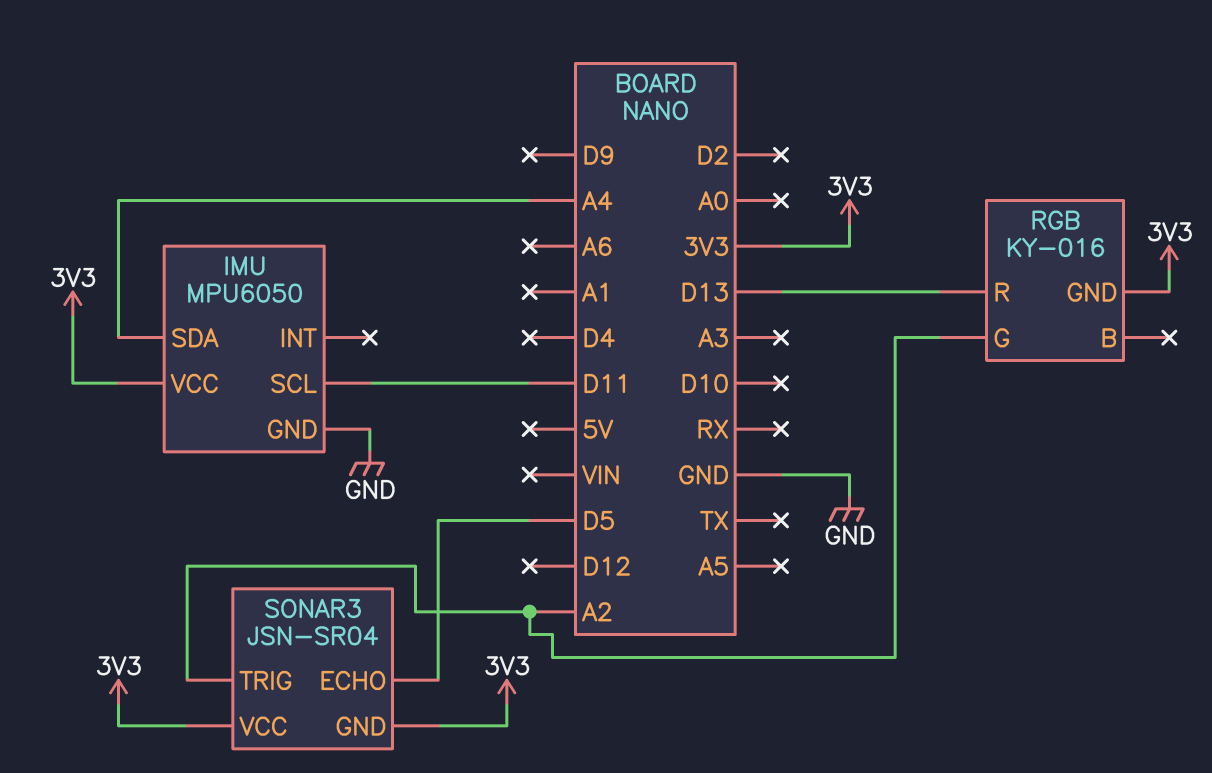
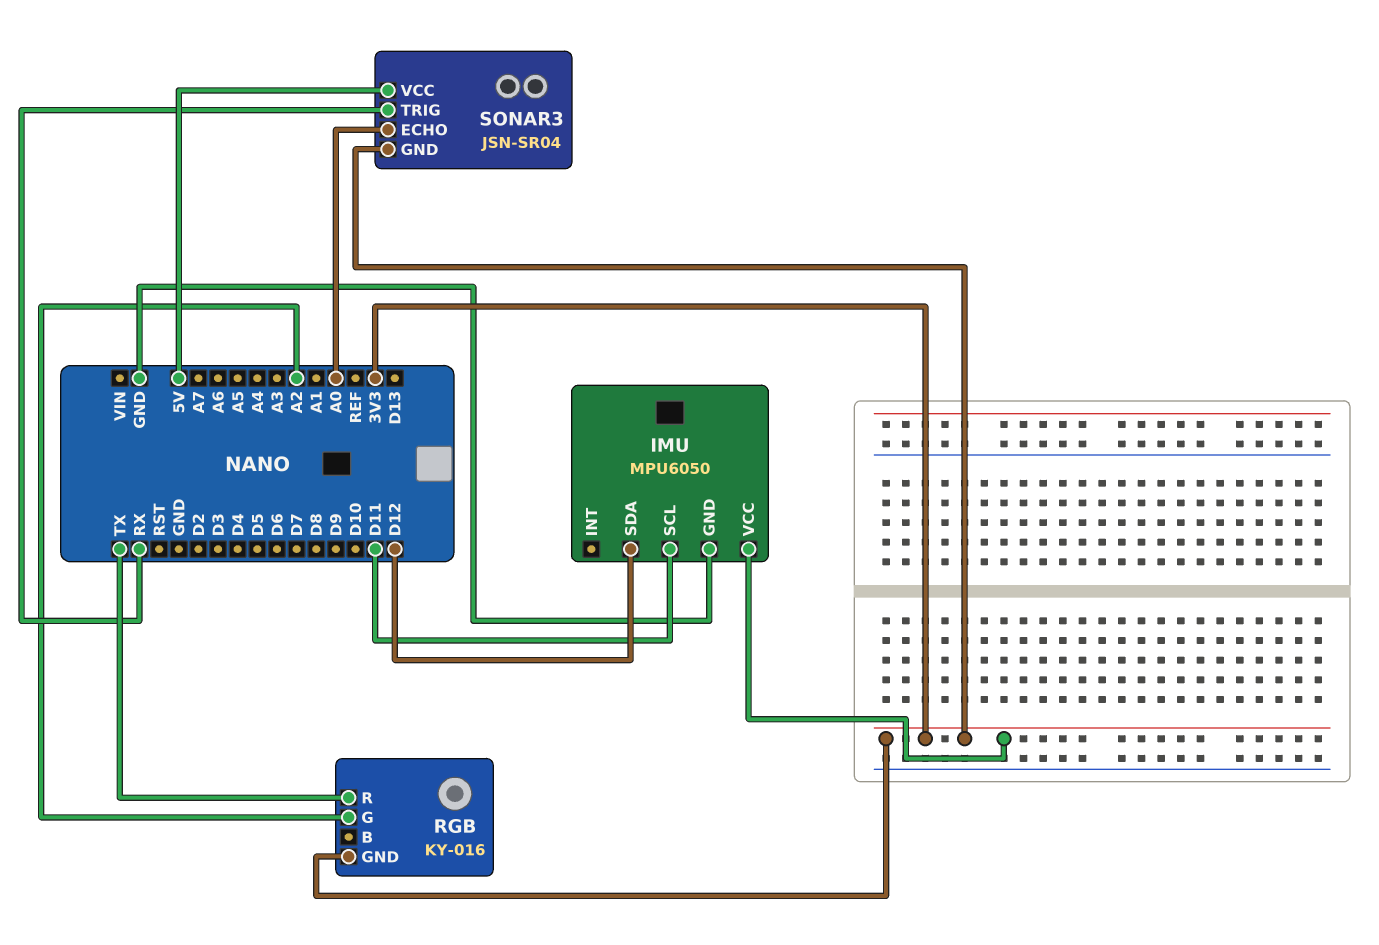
IMU pin SDA: A4 -> D12
RGB pin R: D13 -> TX
SONAR3 pin ECHO: D5 -> A0
SONAR3 pin TRIG: A2 -> RX
SONAR3 pin VCC: 3V3 -> 5V

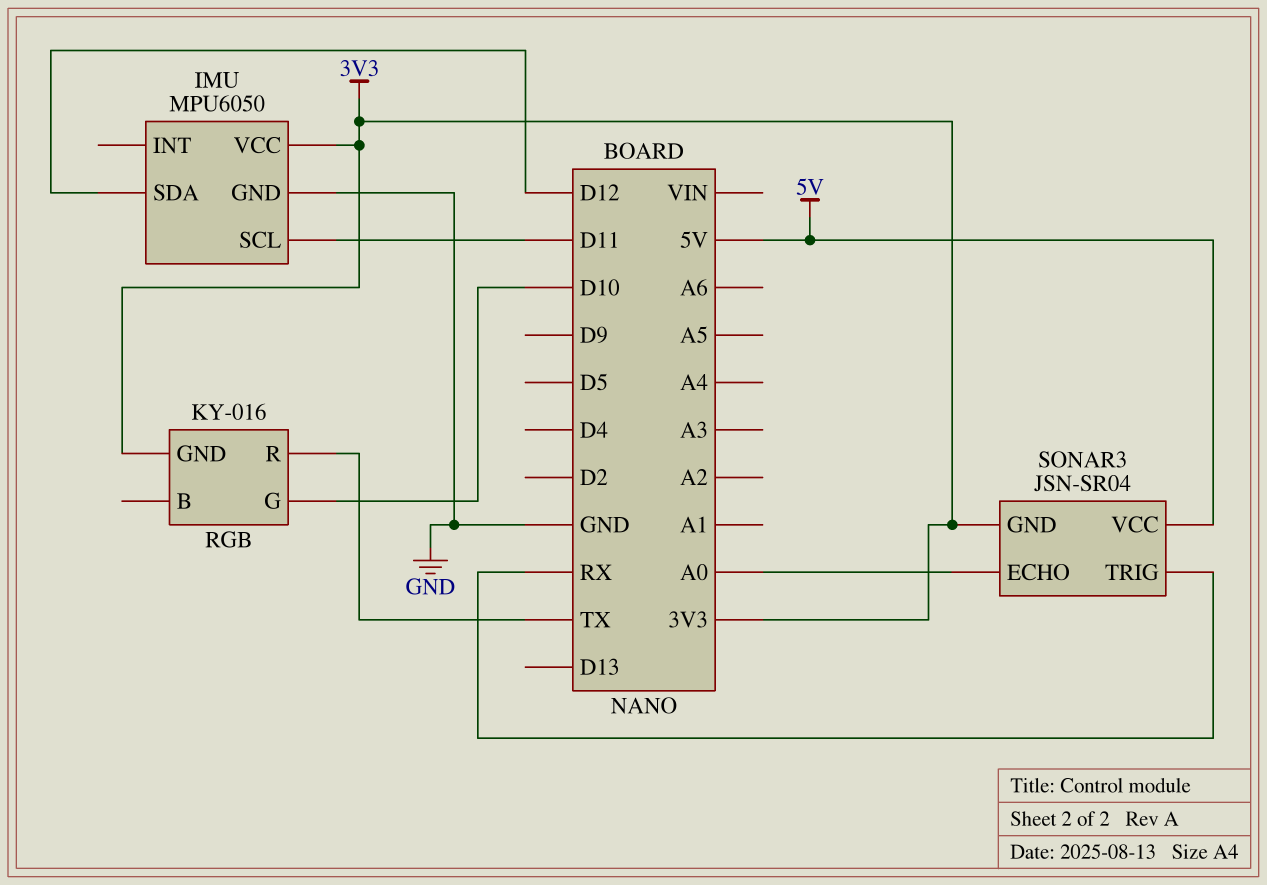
RGB pin G: A2 -> D10

